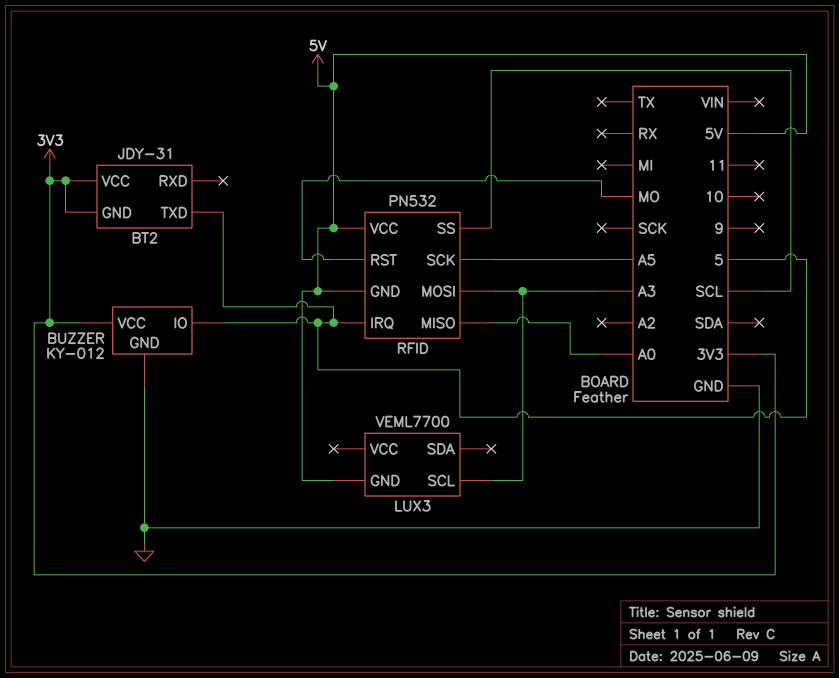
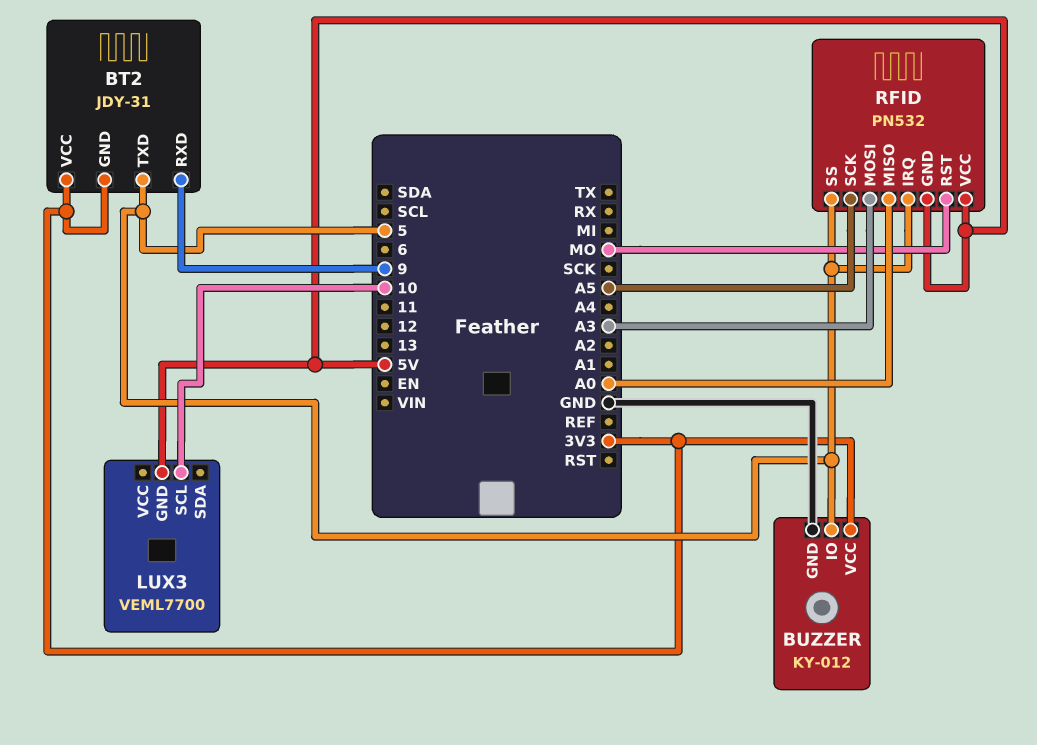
BT2 pin RXD: none -> 9
LUX3 pin SCL: A3 -> 10
RFID pin SS: SCL -> 5

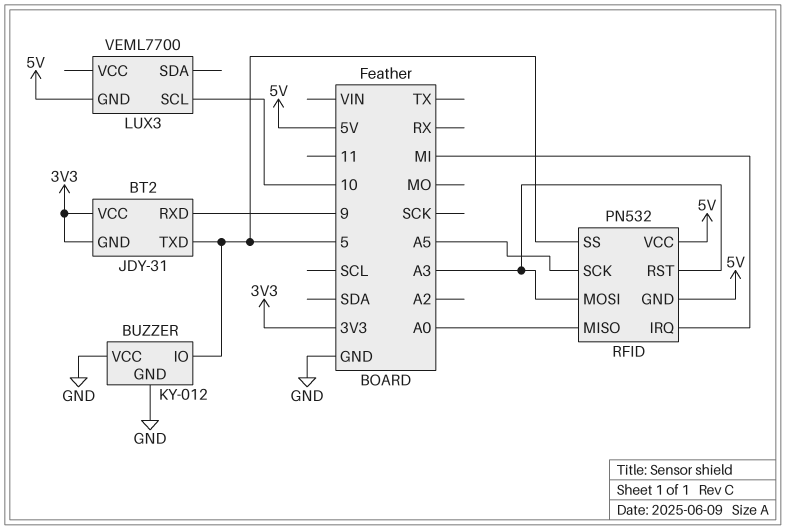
BUZZER pin VCC: 3V3 -> GND
RFID pin IRQ: 5 -> MI
RFID pin RST: MO -> A3

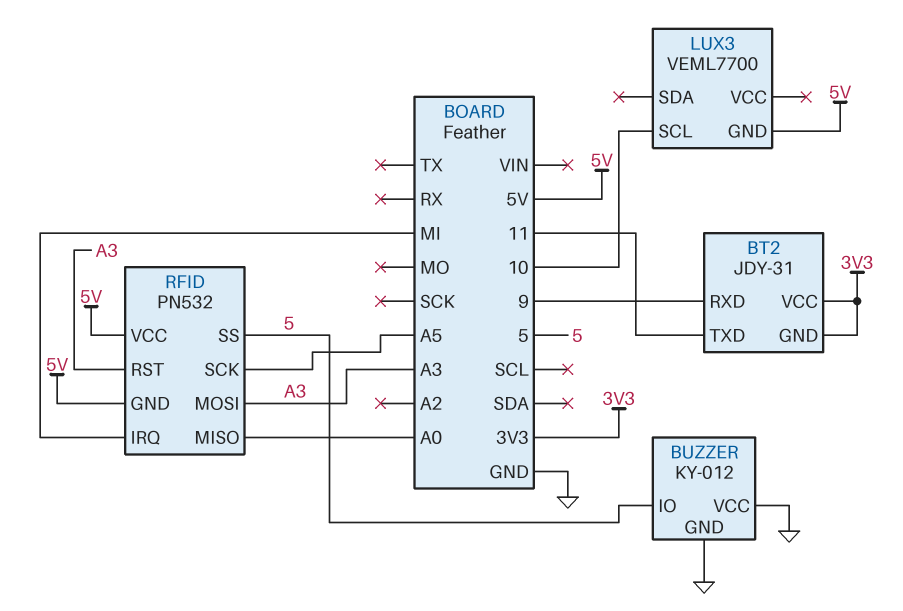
BT2 pin TXD: 5 -> 11

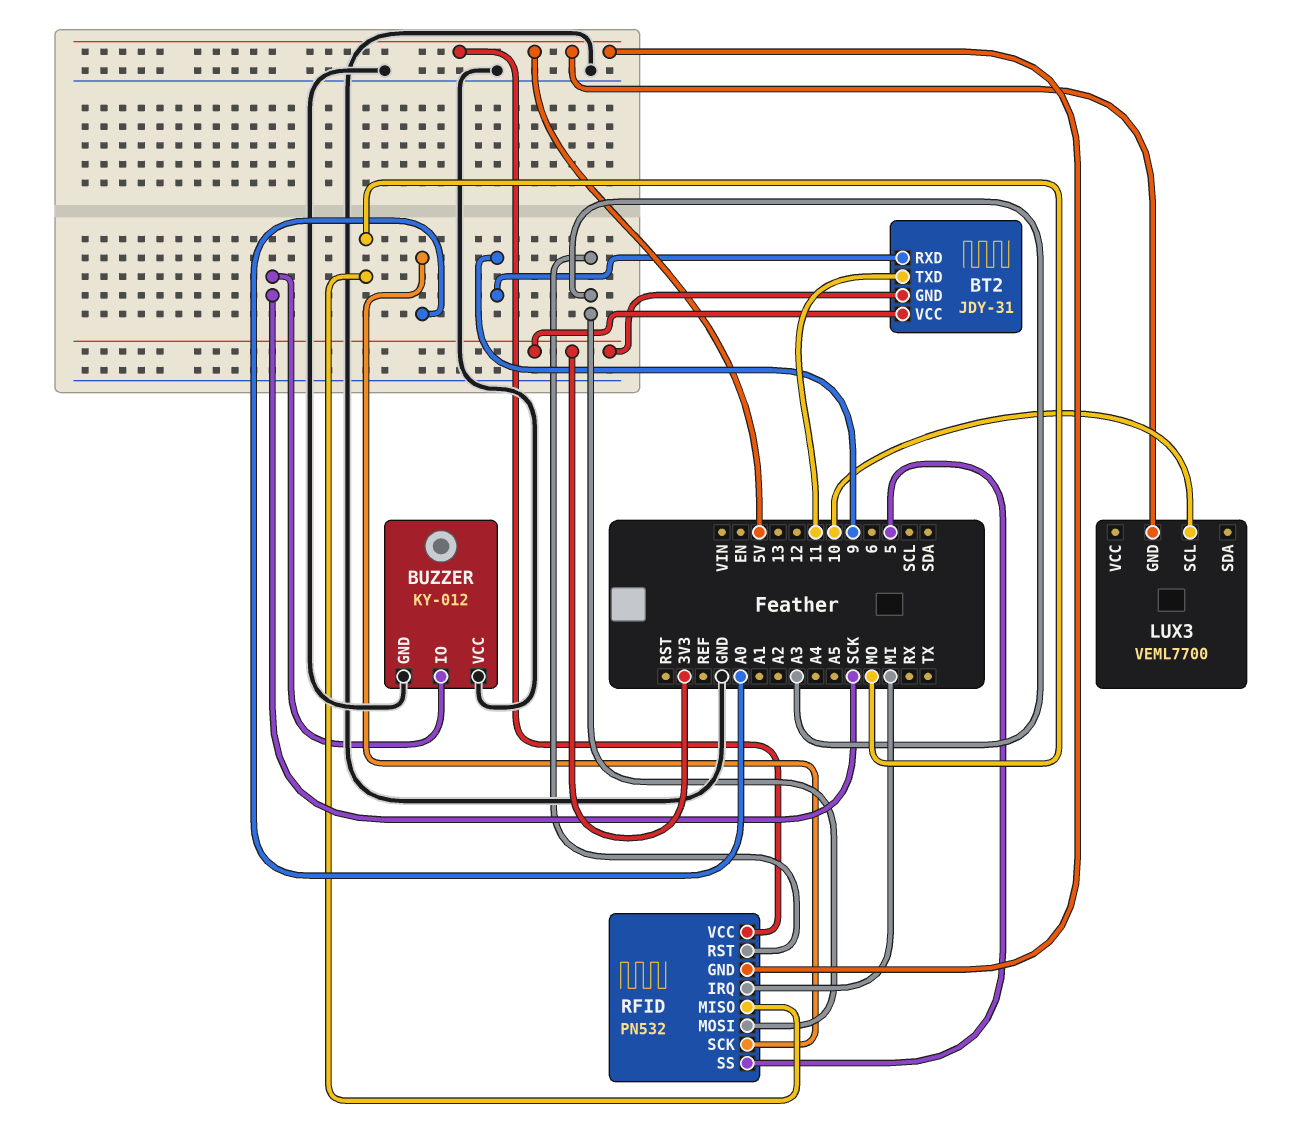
BUZZER pin IO: 5 -> SCK
RFID pin MISO: A0 -> MO
RFID pin SCK: A5 -> A0

